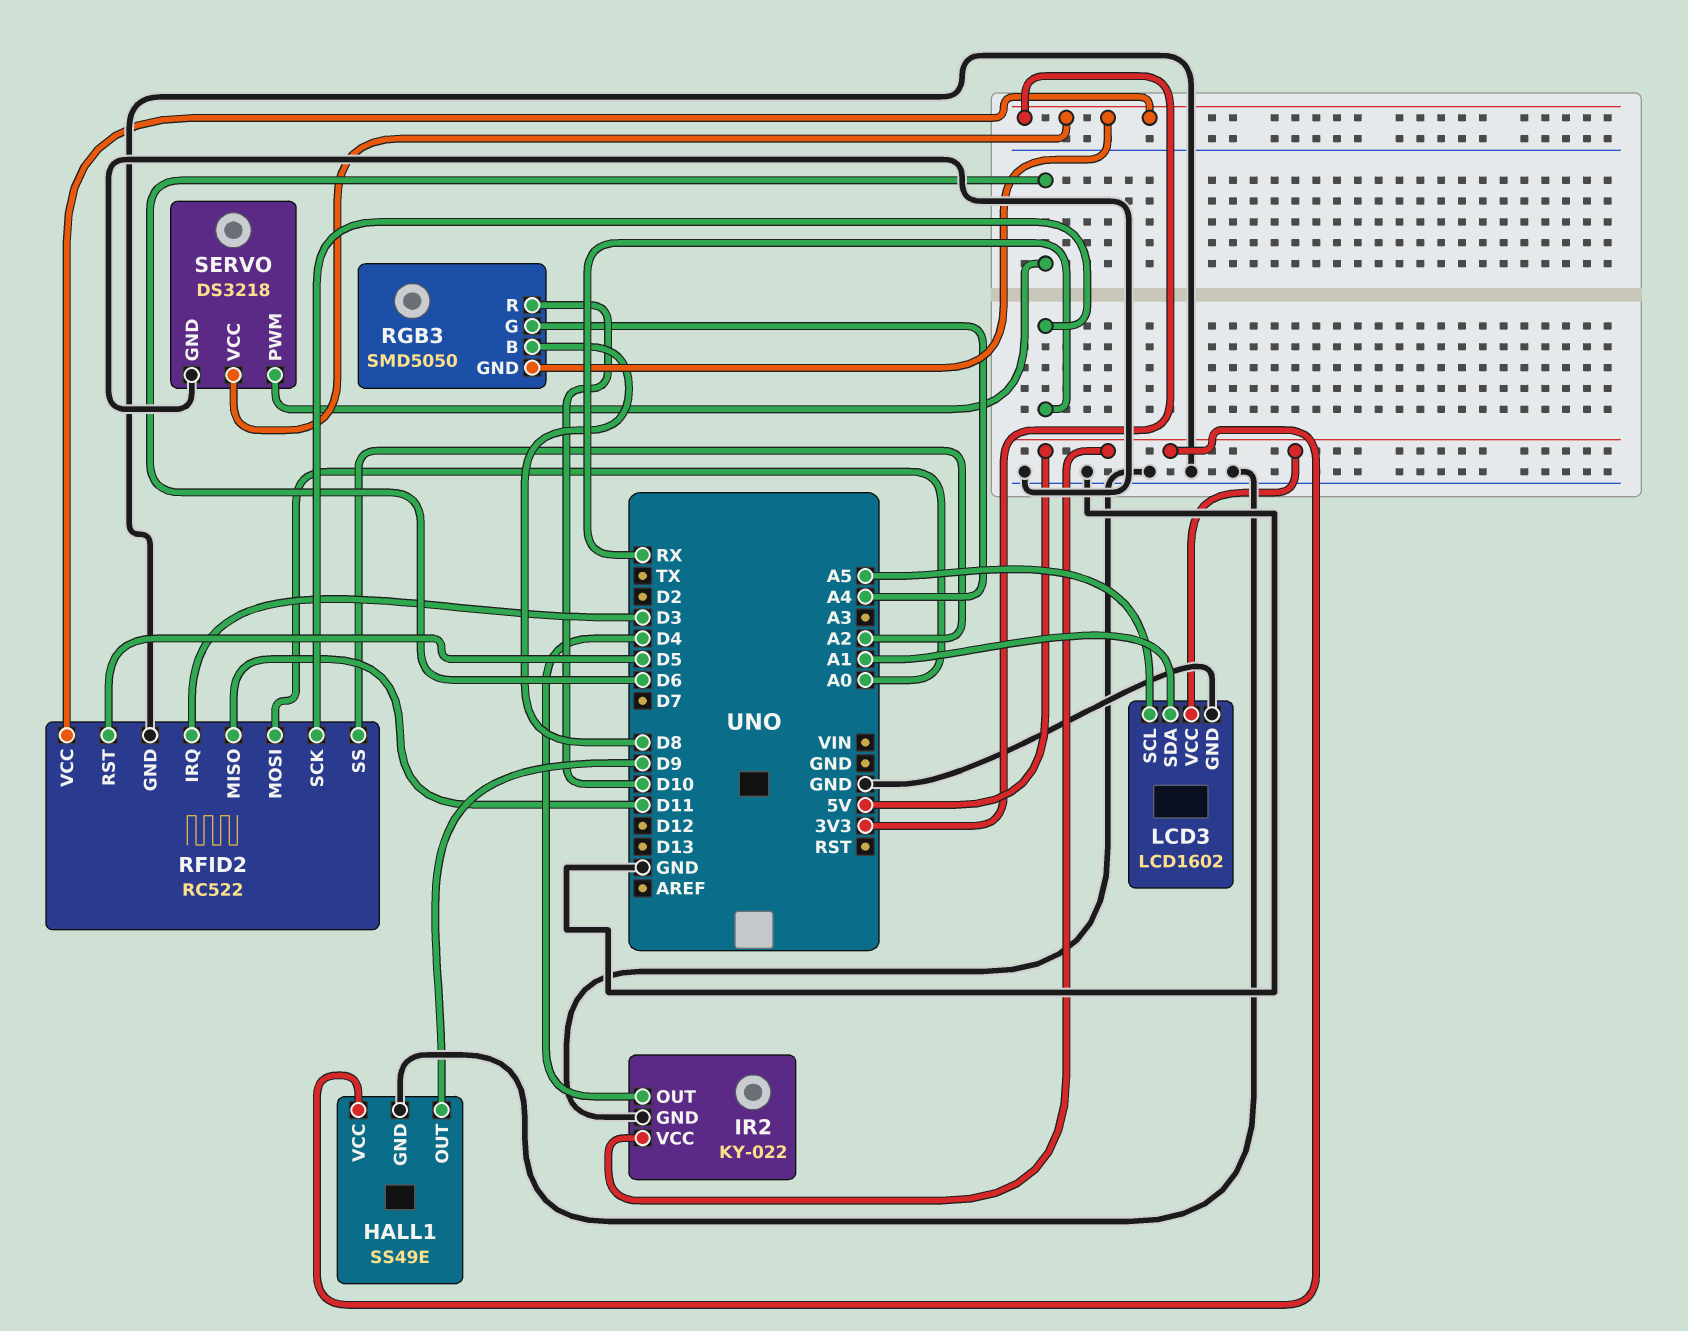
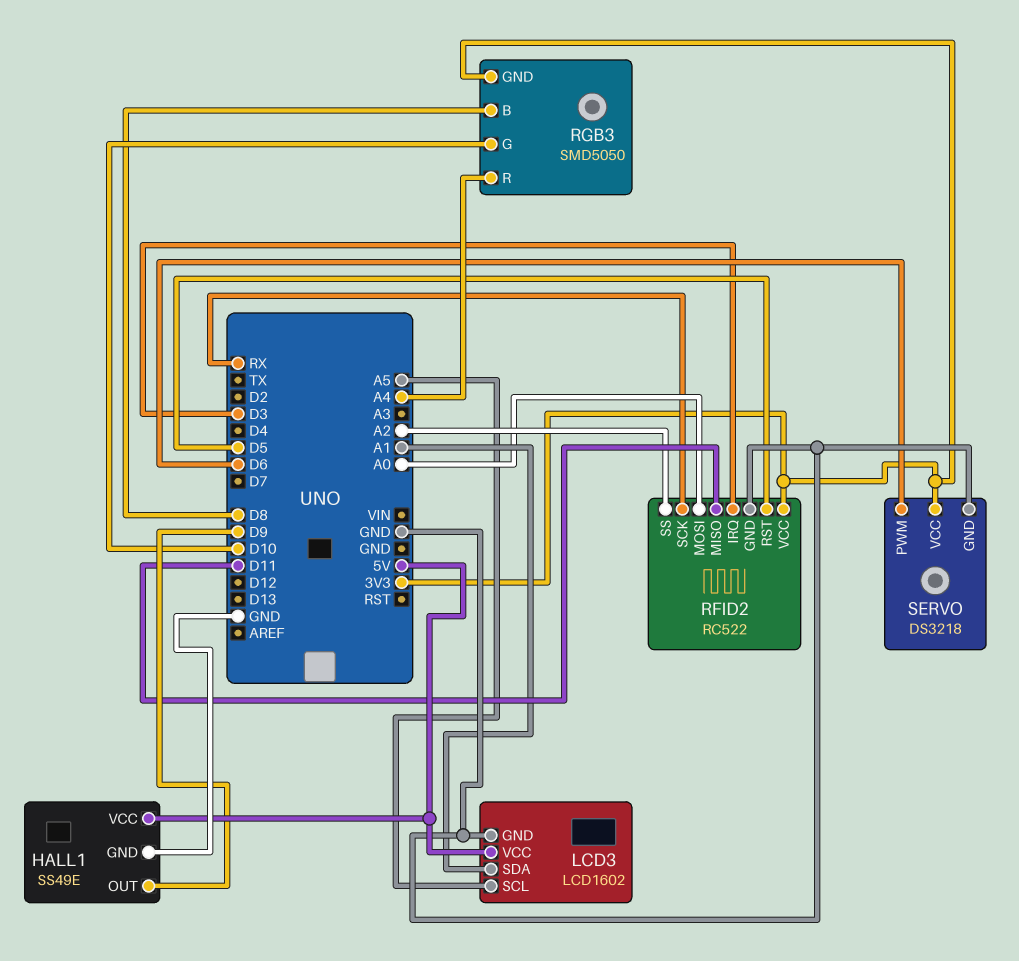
IR2: KY-022 -> none
IR2 pin GND: GND -> none
IR2 pin OUT: D4 -> none
IR2 pin VCC: 5V -> none
RGB3 pin G: A4 -> D10
RGB3 pin R: D10 -> A4

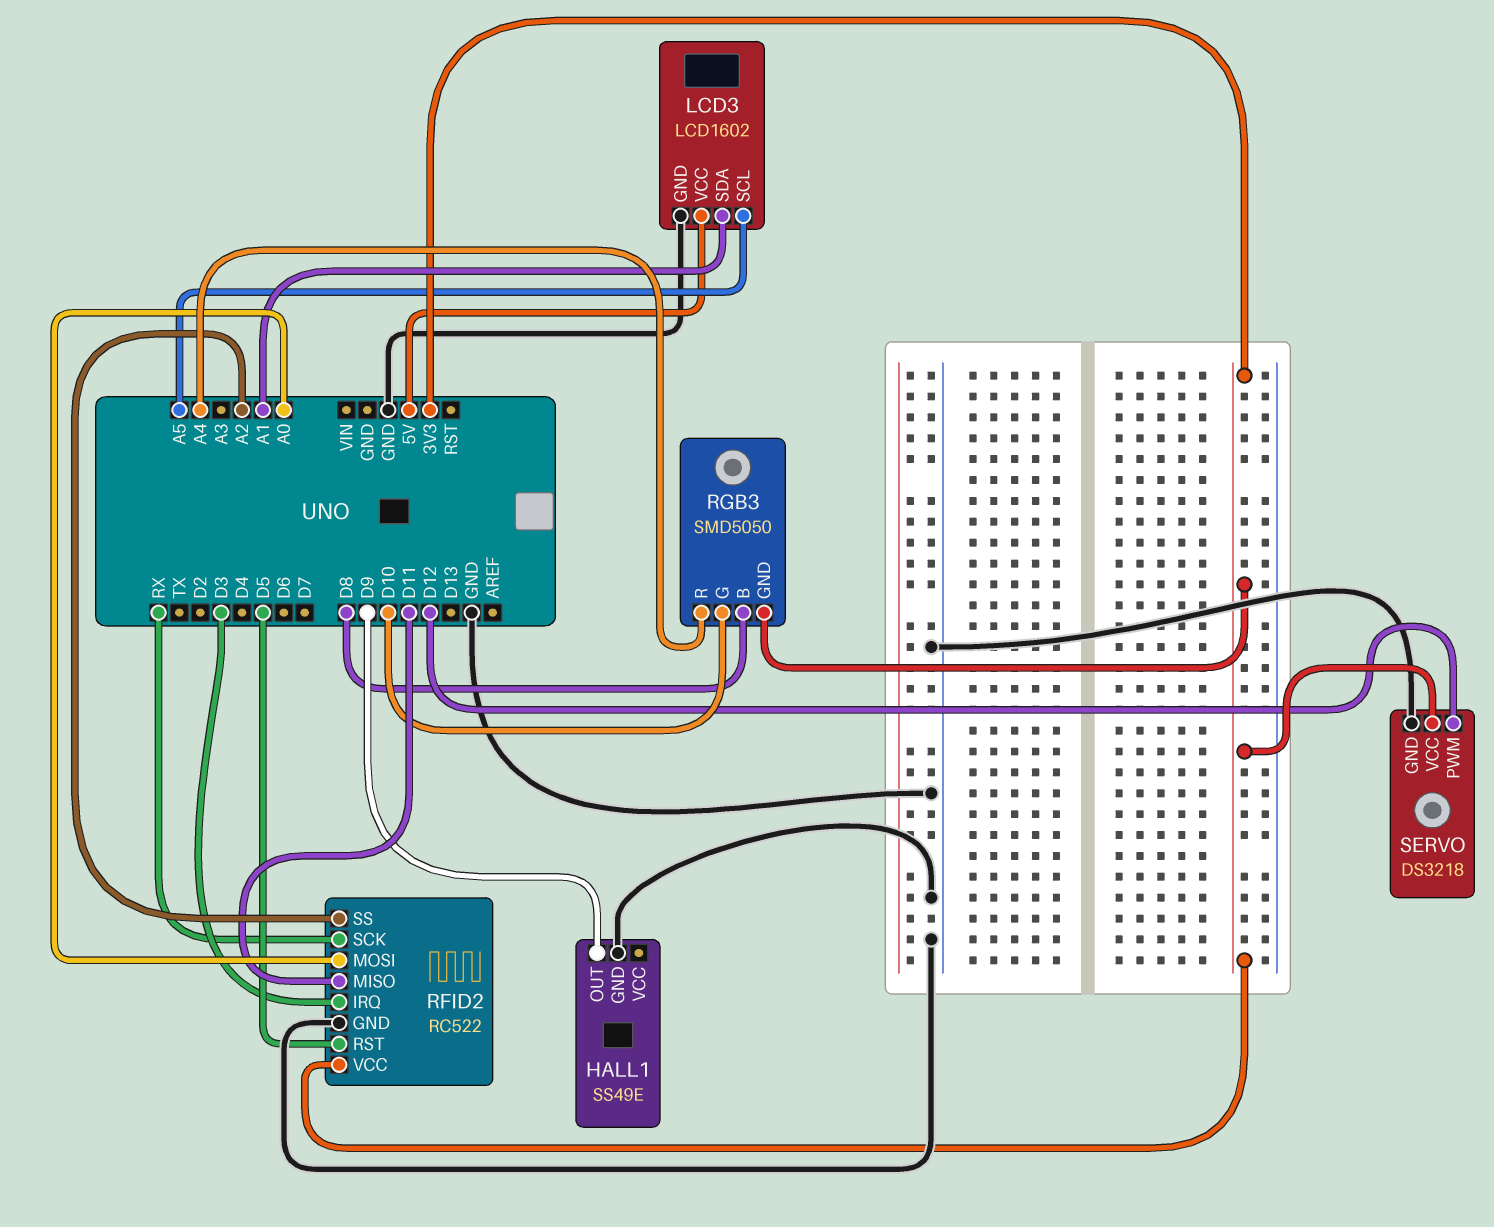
HALL1 pin VCC: 5V -> none
SERVO pin PWM: D6 -> D12

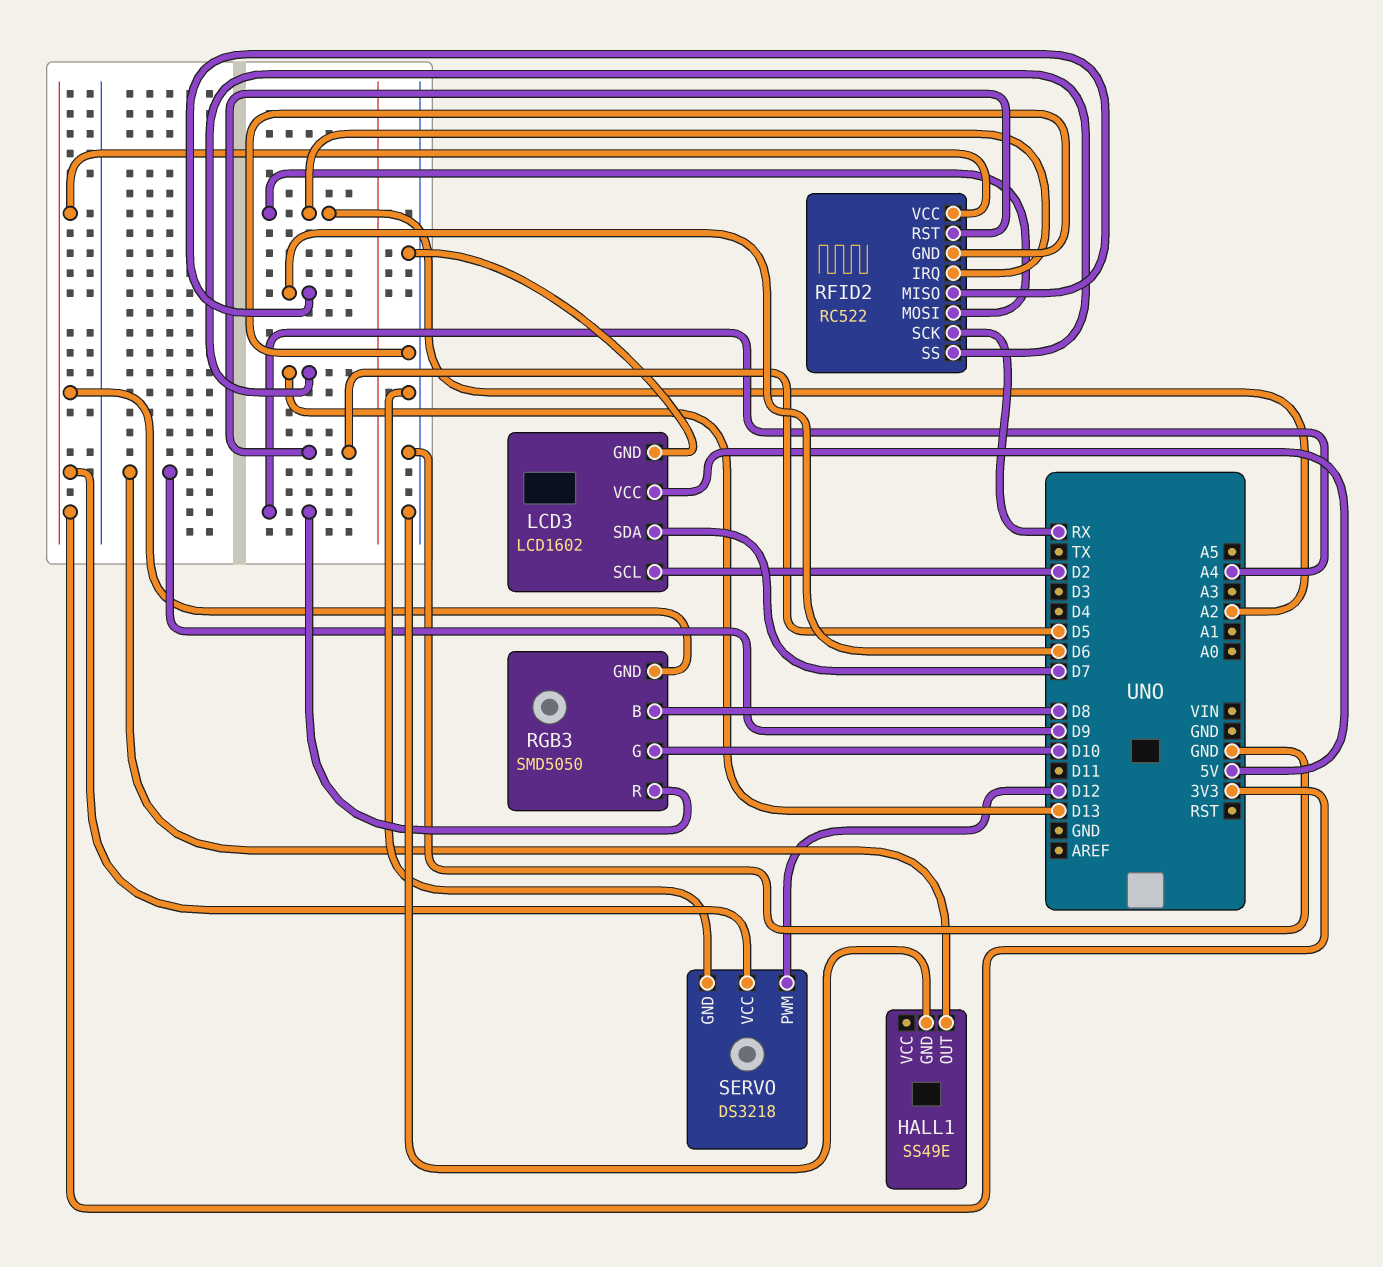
LCD3 pin SCL: A5 -> D2
LCD3 pin SDA: A1 -> D7
RFID2 pin IRQ: D3 -> A2
RFID2 pin MISO: D11 -> D6
RFID2 pin MOSI: A0 -> A2
RFID2 pin SS: A2 -> D13

